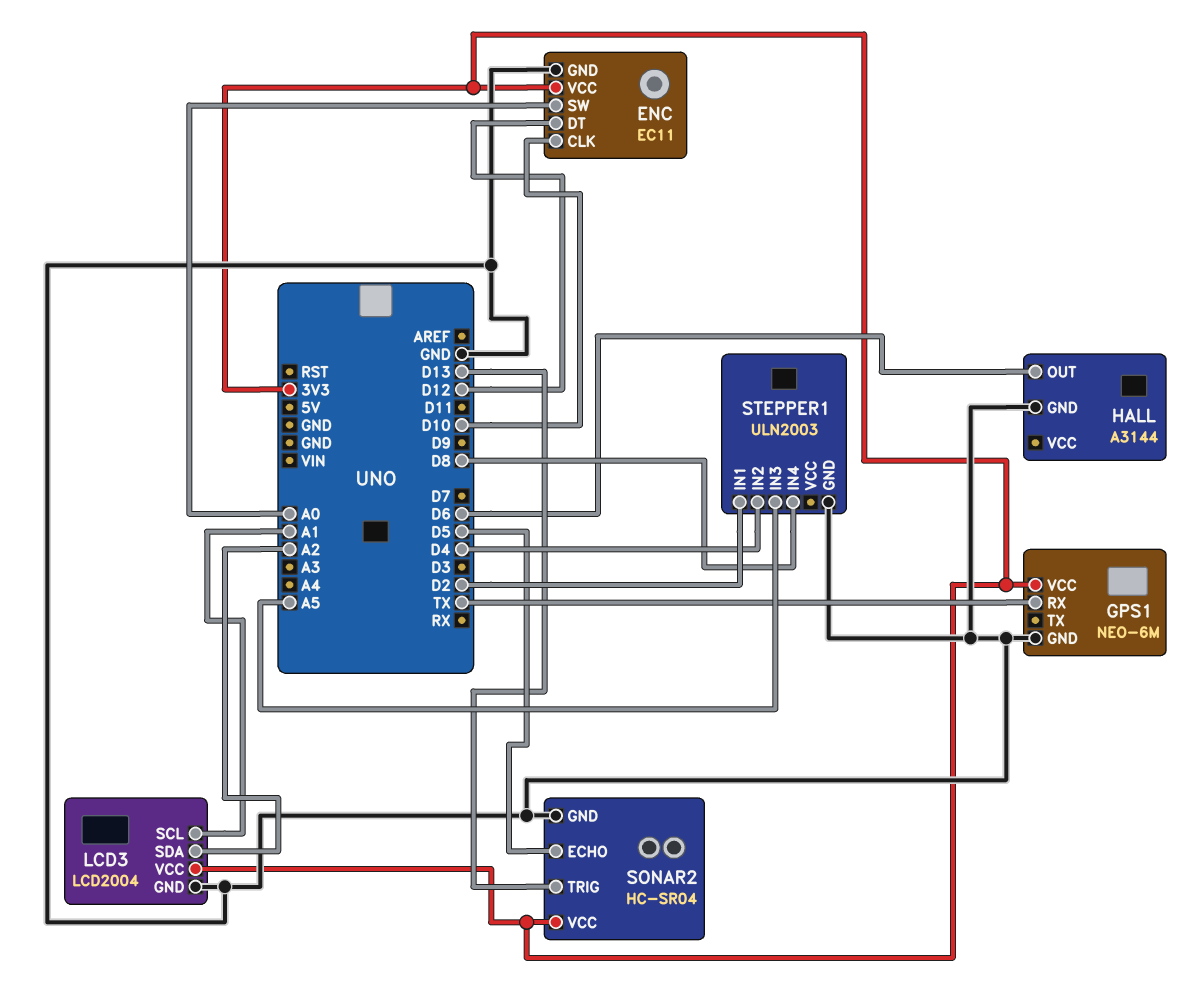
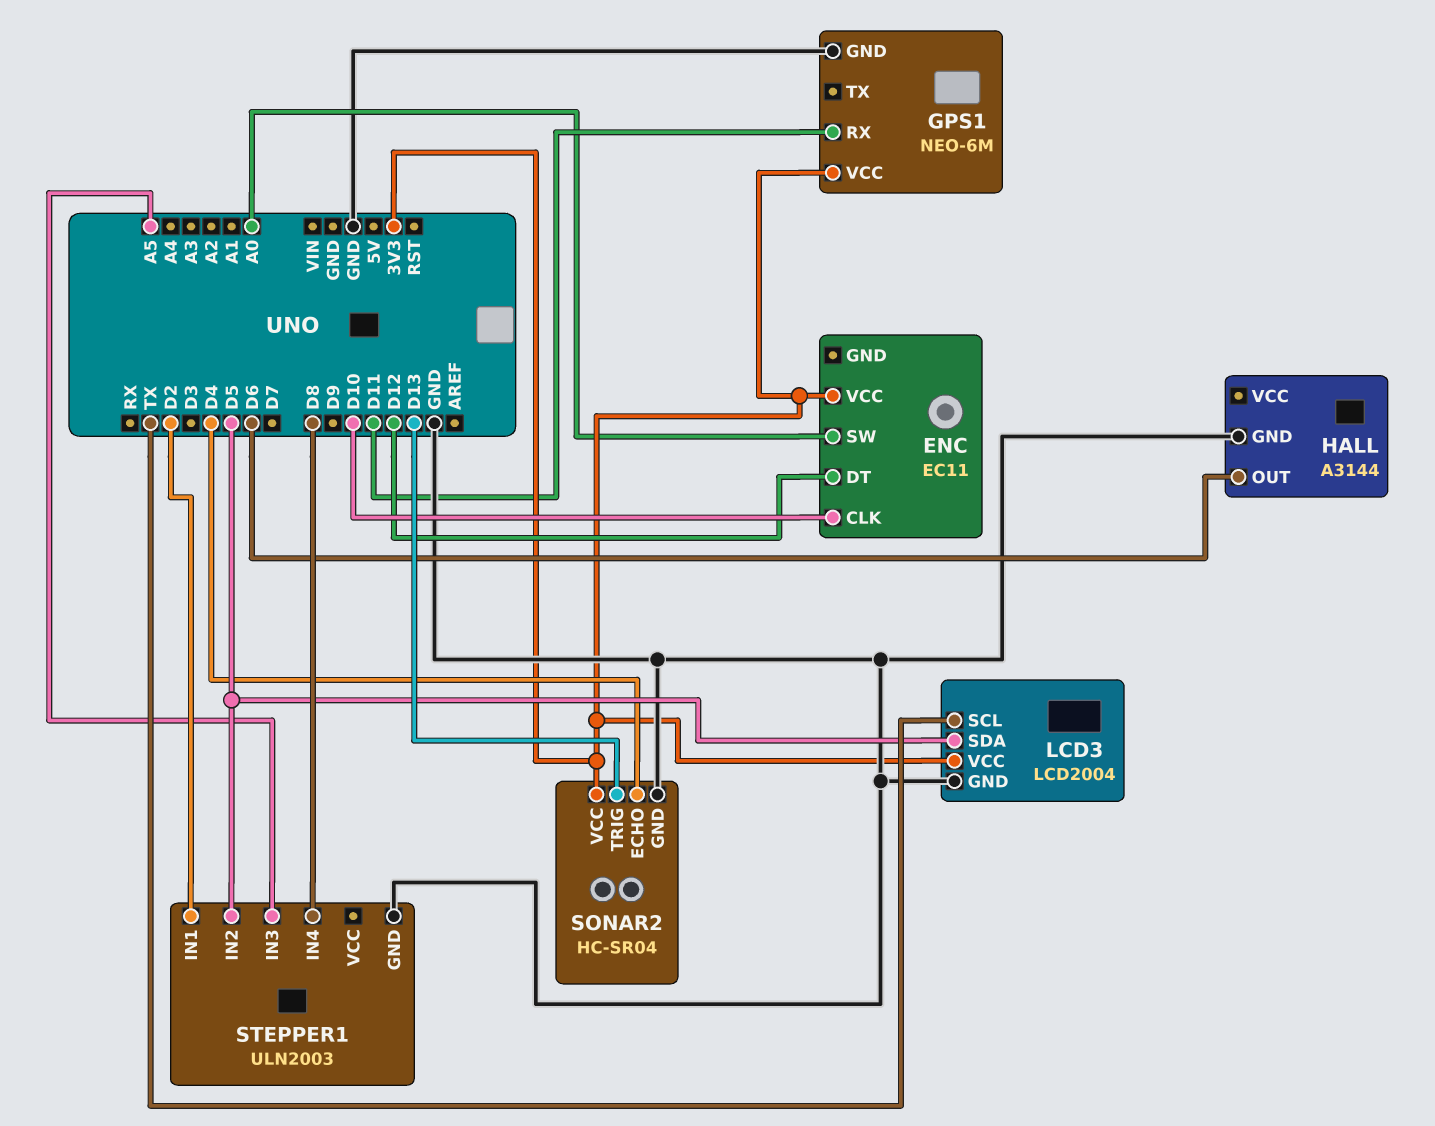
ENC pin GND: GND -> none
GPS1 pin RX: TX -> D11
LCD3 pin SCL: A1 -> TX
LCD3 pin SDA: A2 -> D5
SONAR2 pin ECHO: D5 -> D4
STEPPER1 pin IN2: D4 -> D5

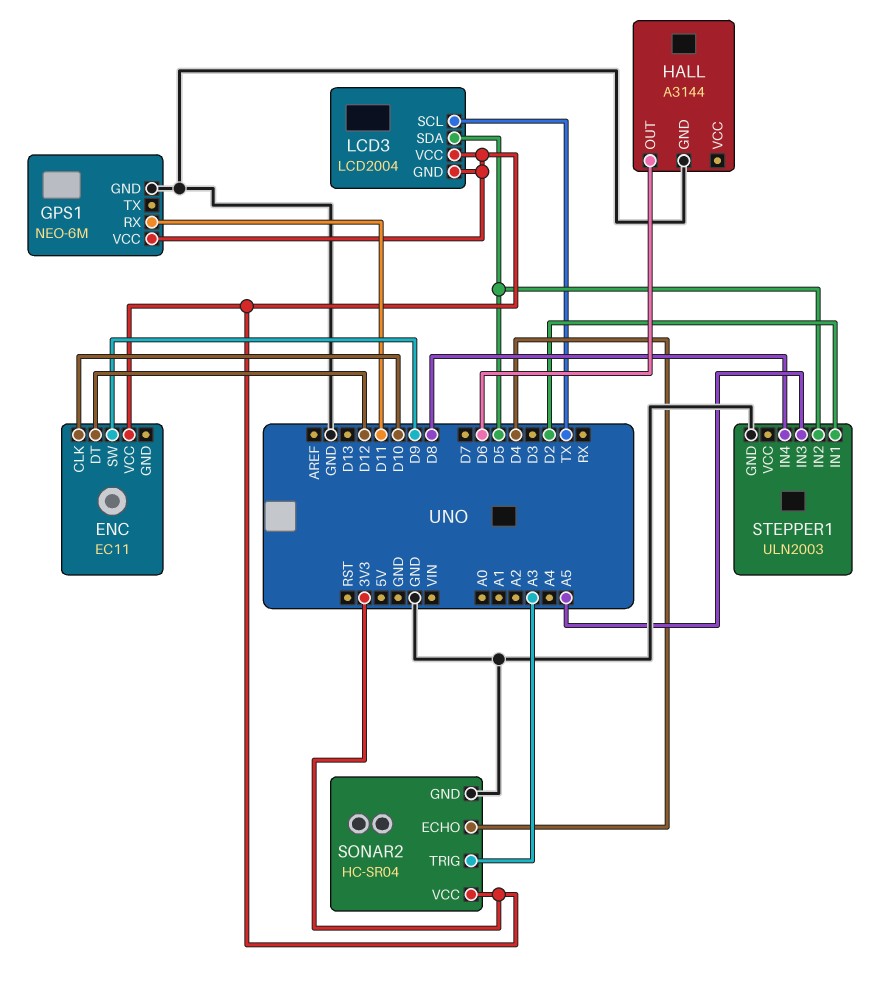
ENC pin SW: A0 -> D9
LCD3 pin GND: GND -> 3V3
SONAR2 pin TRIG: D13 -> A3

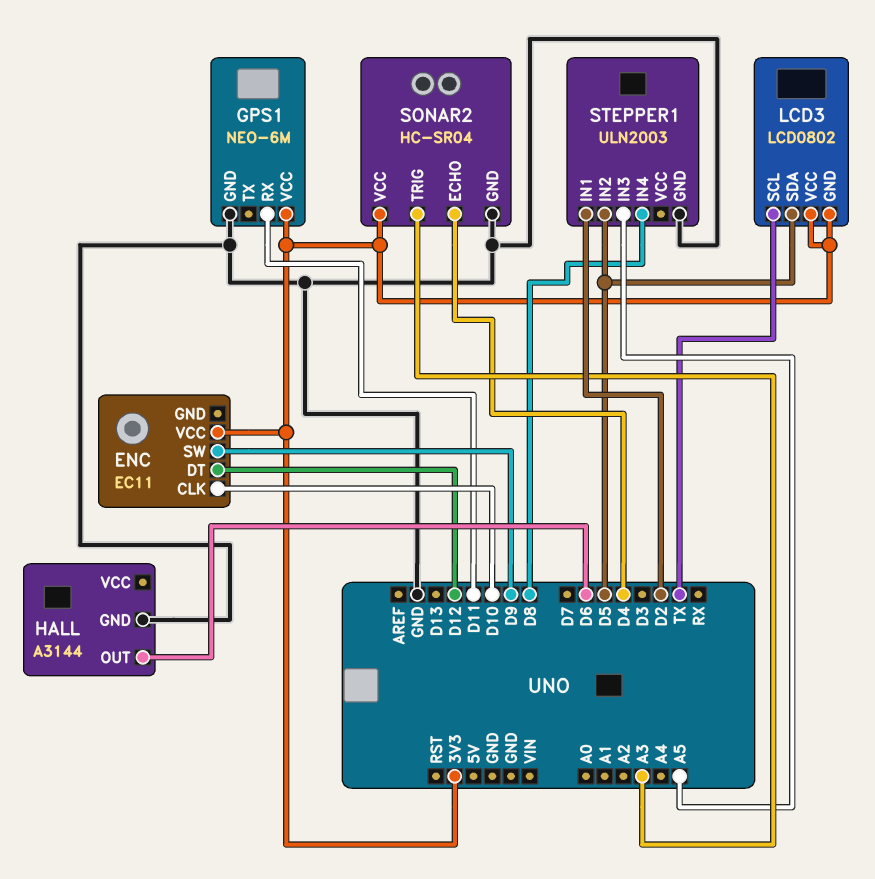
LCD3: LCD2004 -> LCD0802

